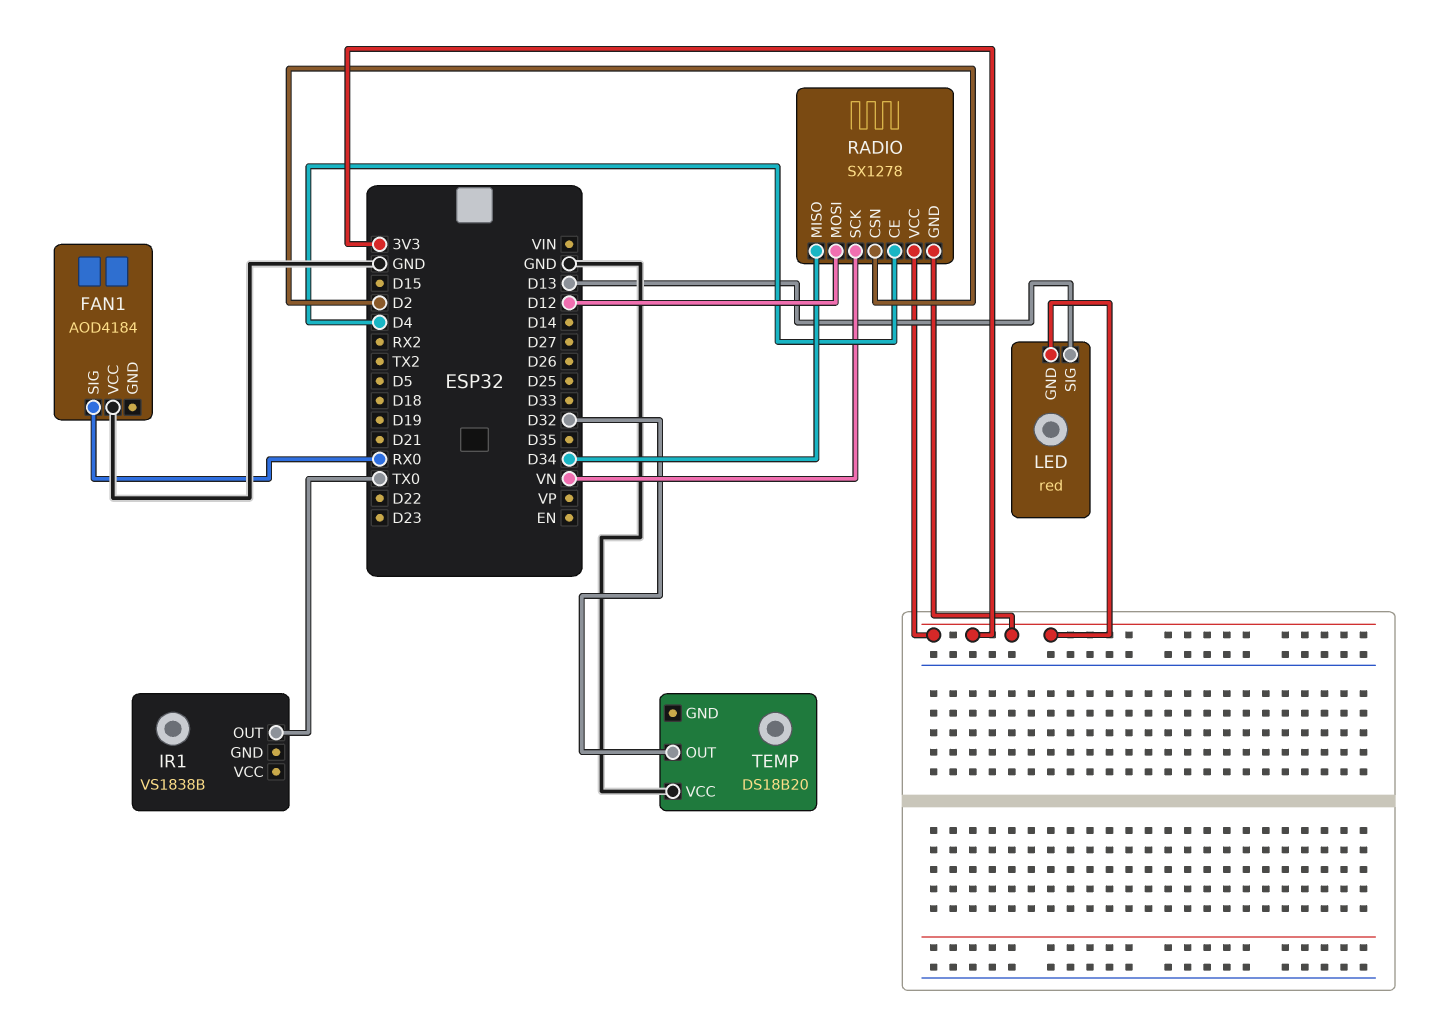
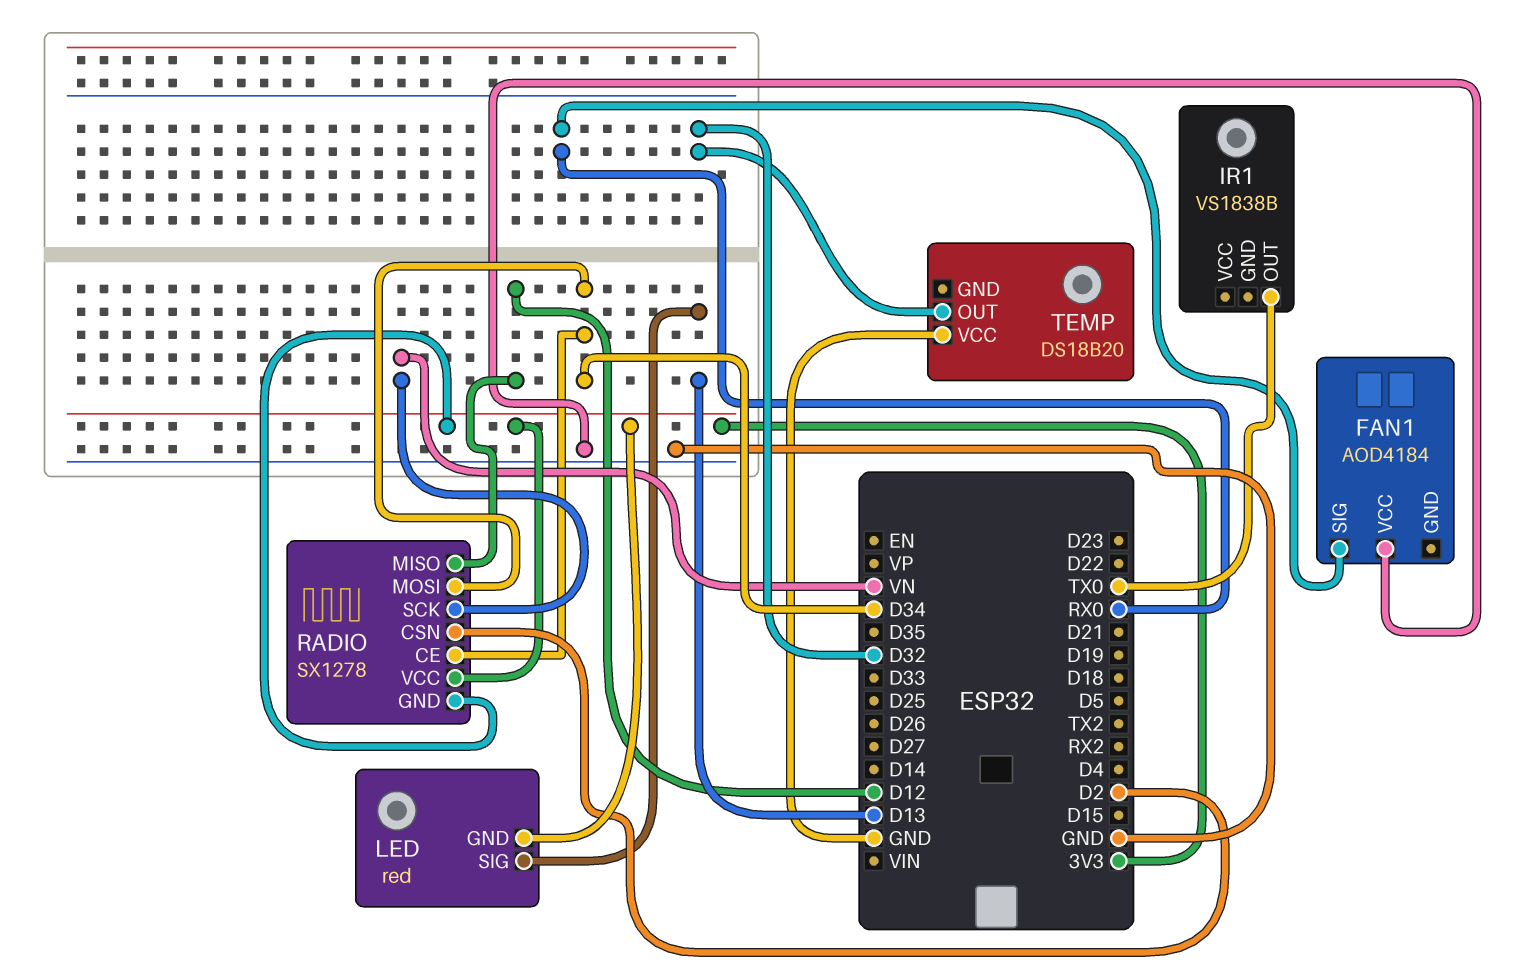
RADIO pin CE: D4 -> D34
RADIO pin MISO: D34 -> D12
RADIO pin MOSI: D12 -> D34

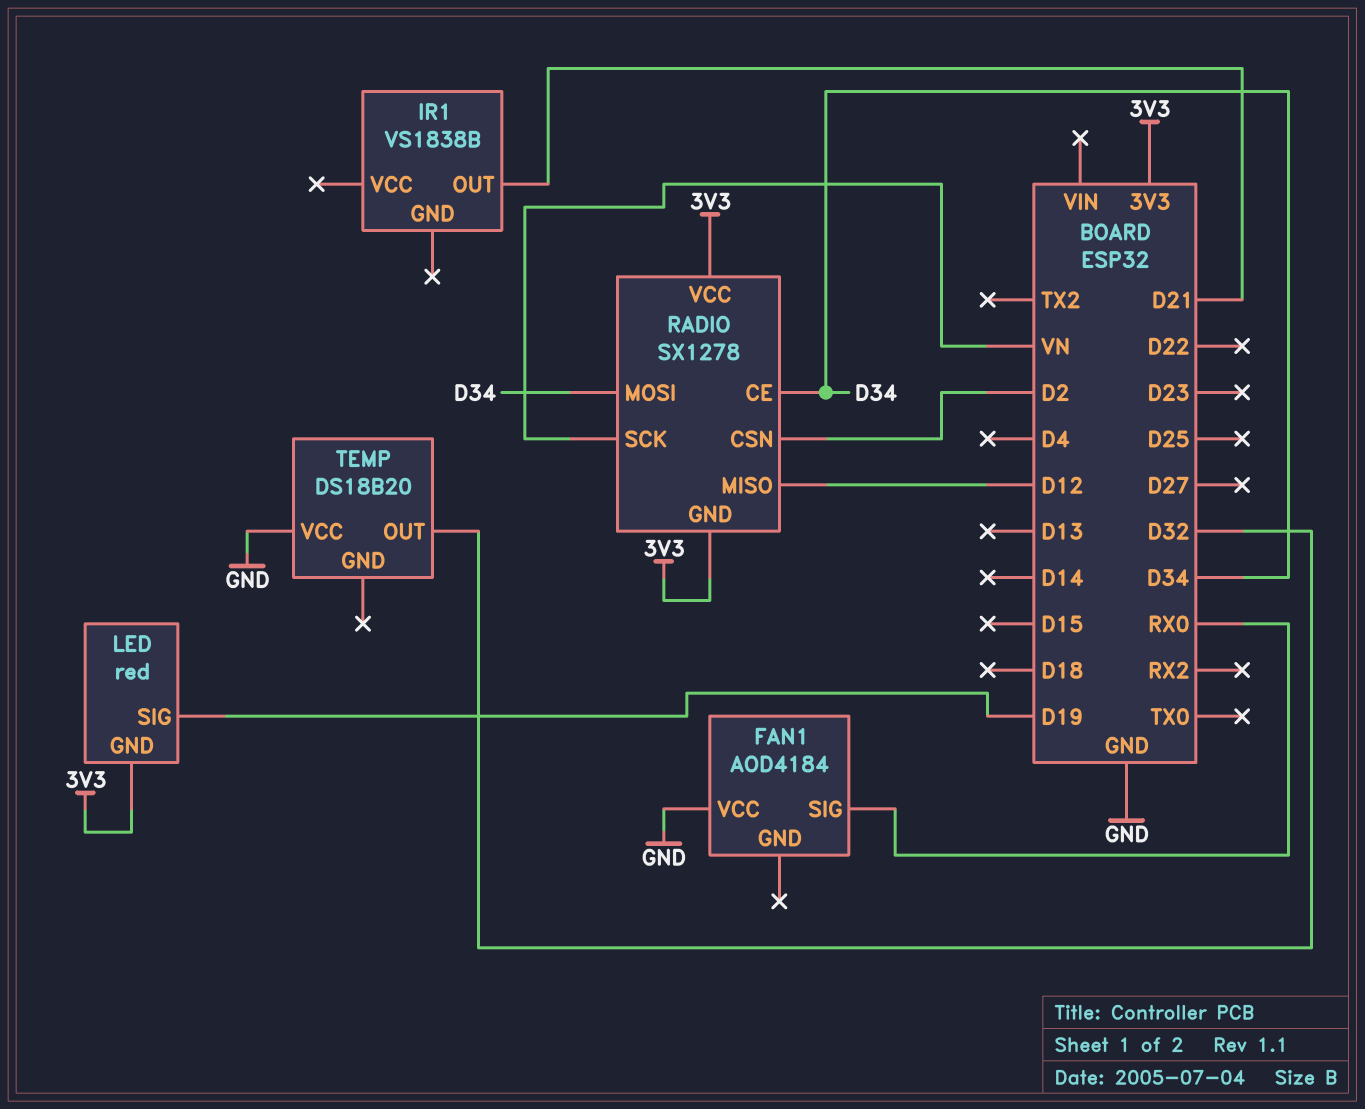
IR1 pin OUT: TX0 -> D21
LED pin SIG: D13 -> D19

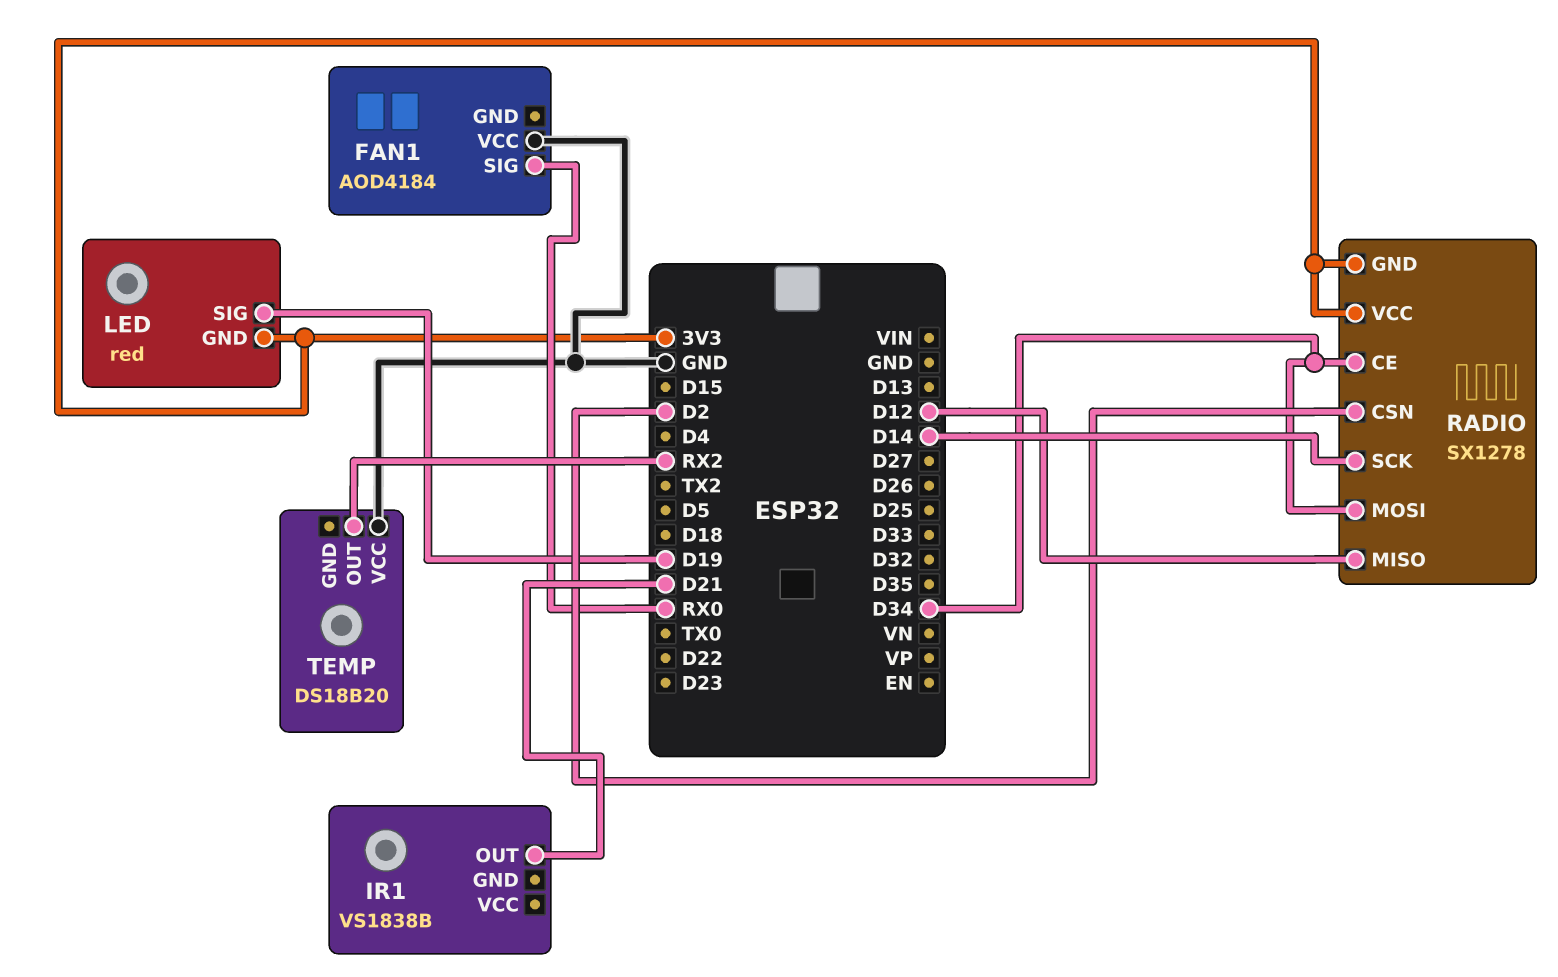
RADIO pin SCK: VN -> D14
TEMP pin OUT: D32 -> RX2

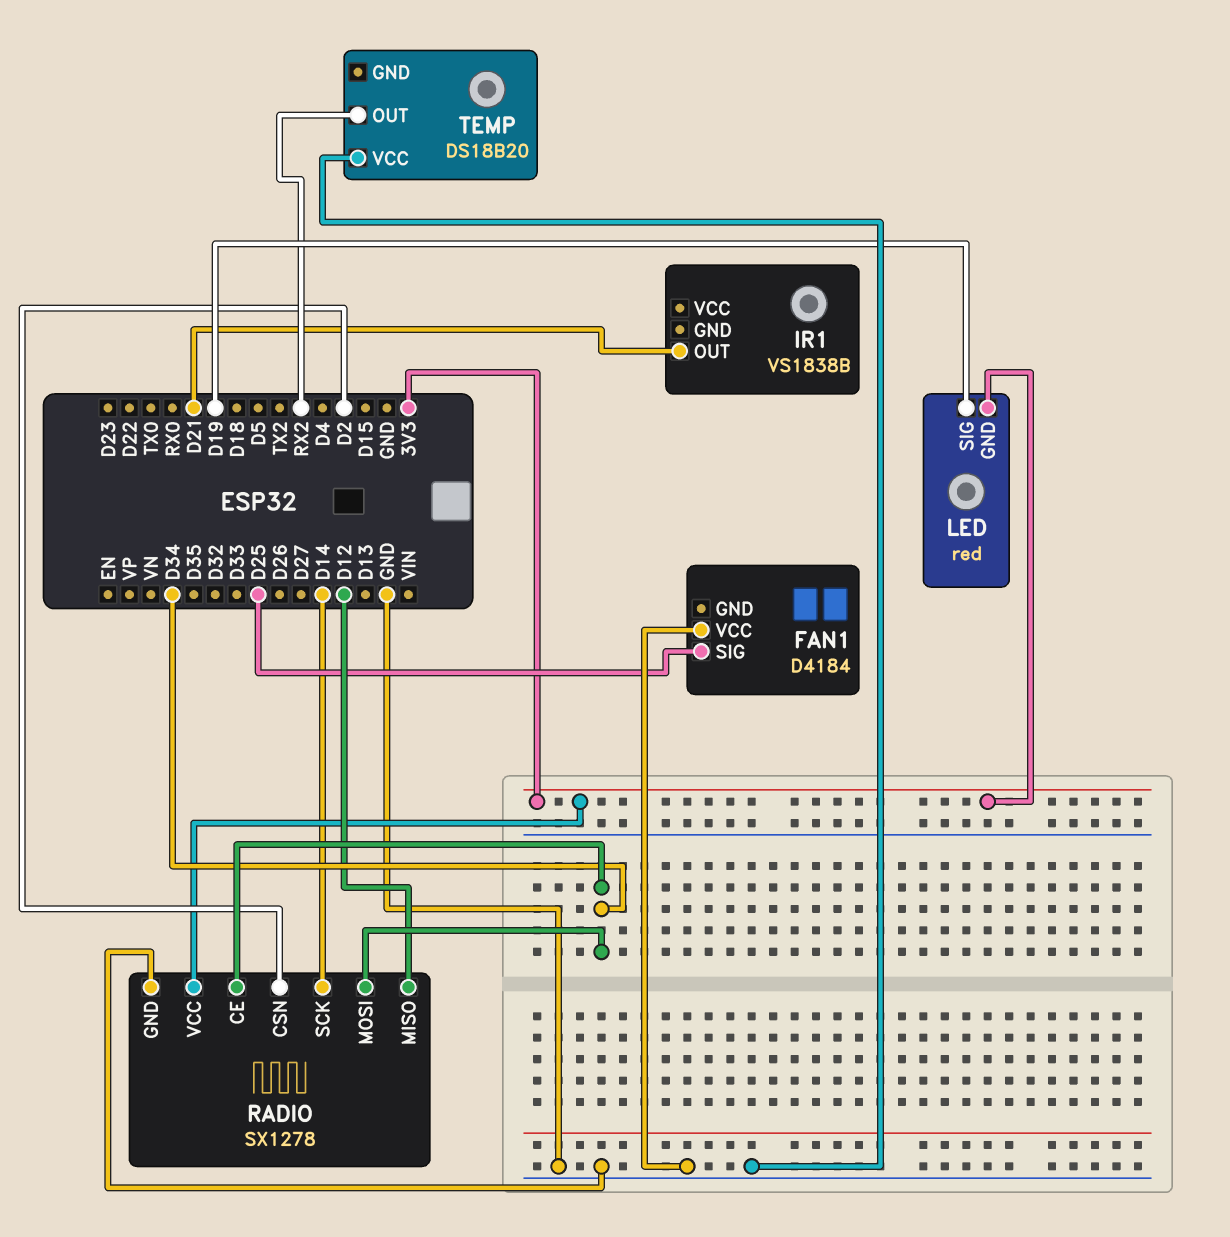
FAN1: AOD4184 -> D4184
FAN1 pin SIG: RX0 -> D25
RADIO pin GND: 3V3 -> GND

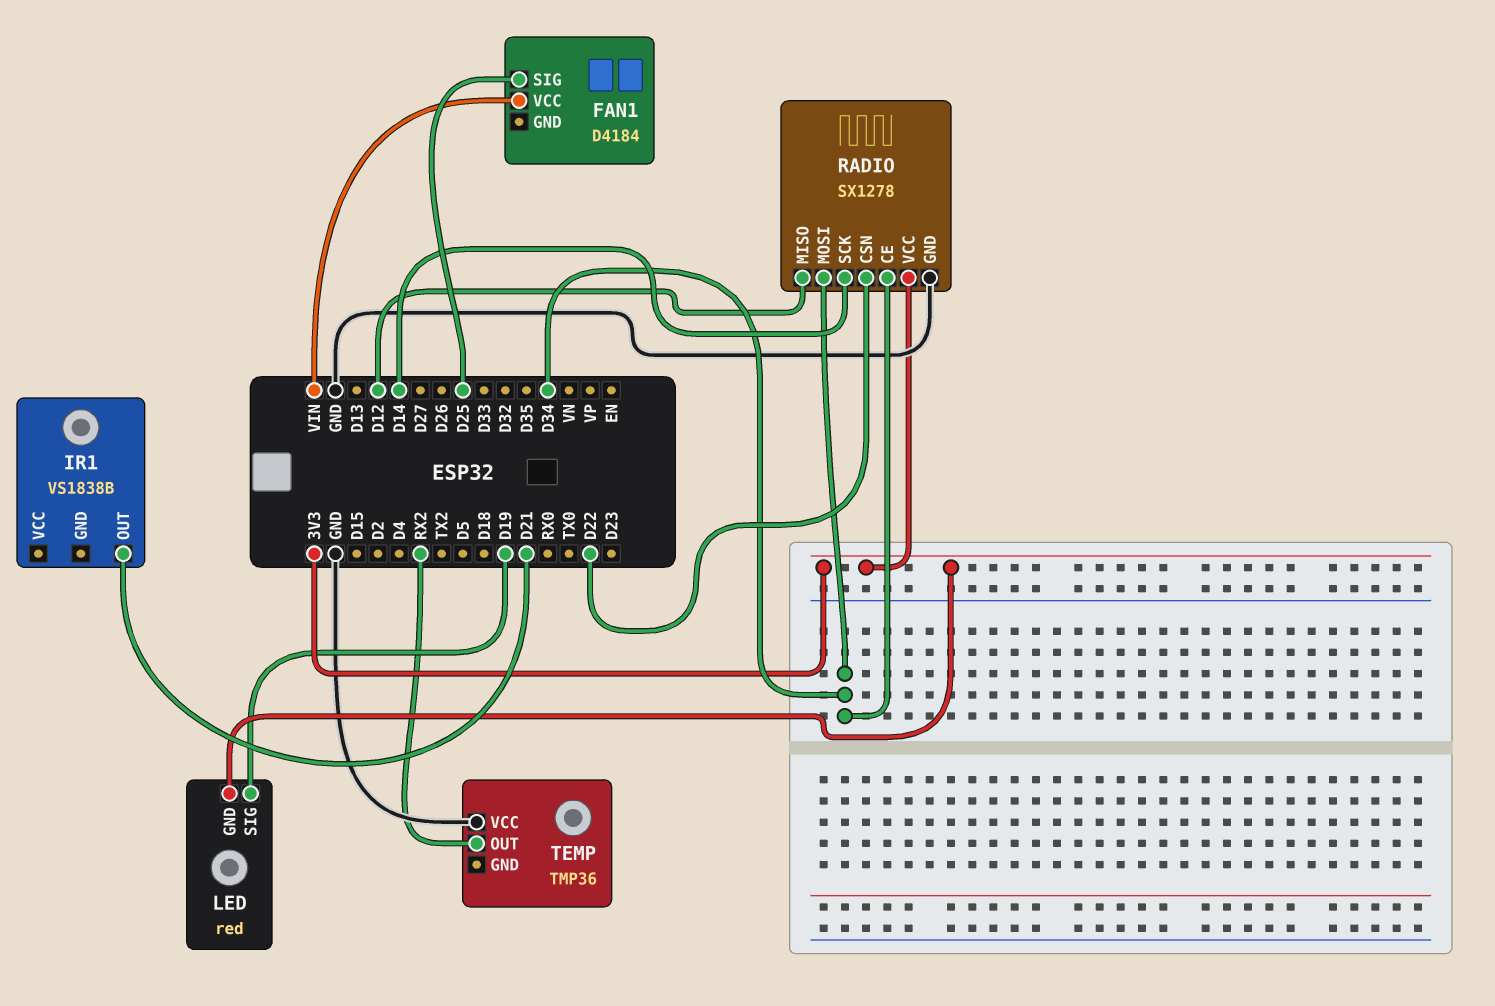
FAN1 pin VCC: GND -> VIN
RADIO pin CSN: D2 -> D22
TEMP: DS18B20 -> TMP36

